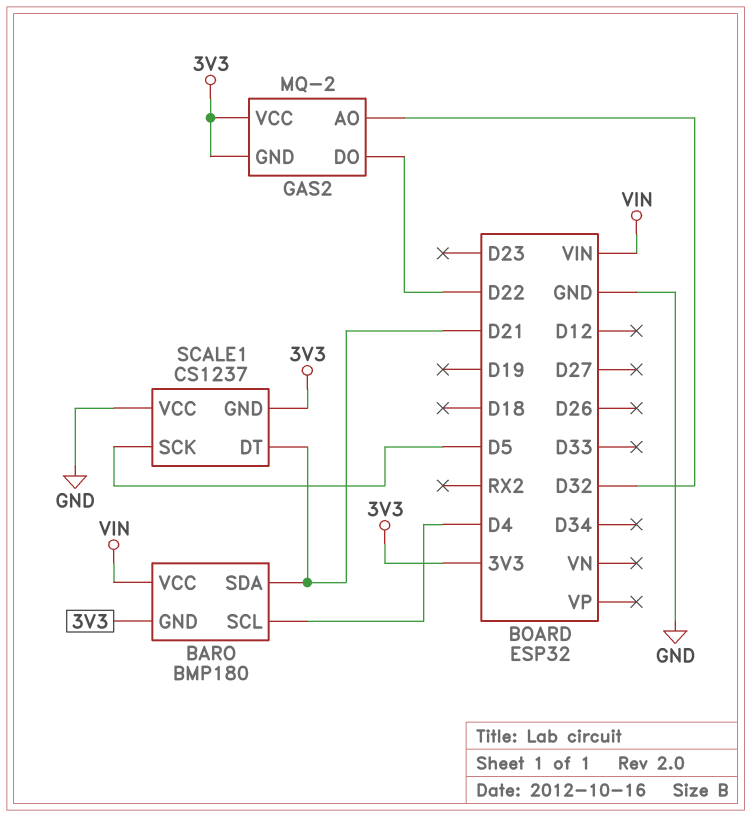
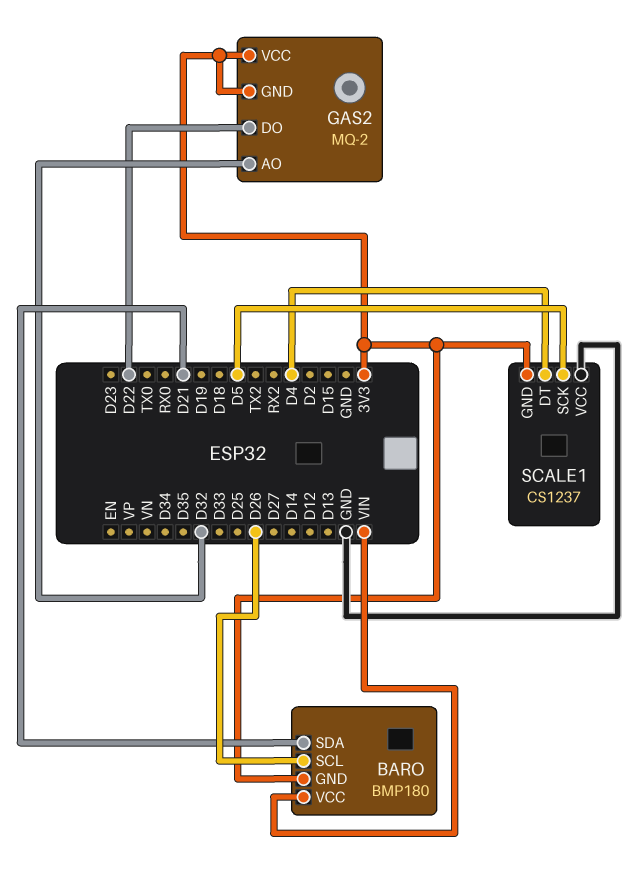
BARO pin SCL: D4 -> D26
SCALE1 pin DT: D21 -> D4

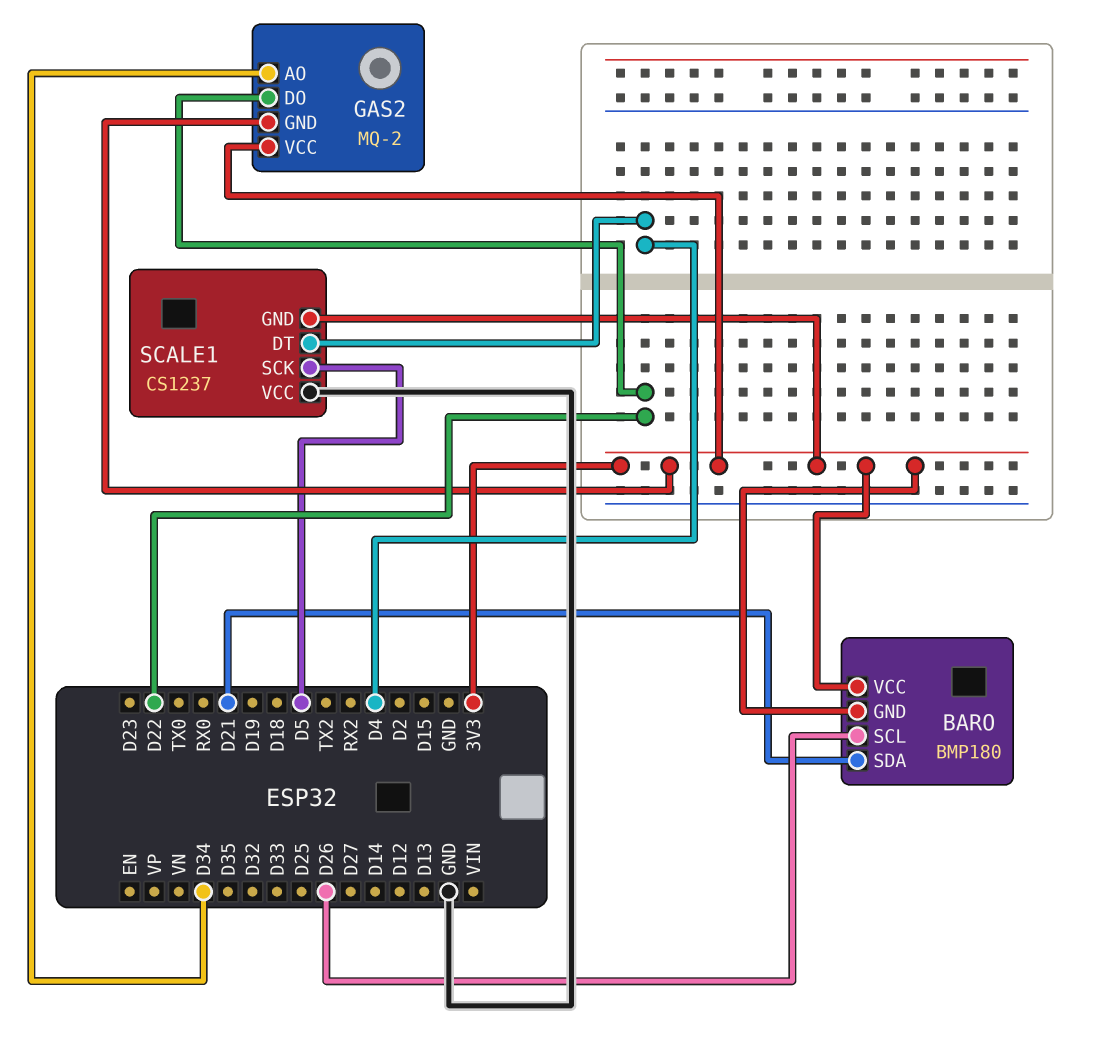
BARO pin VCC: VIN -> 3V3
GAS2 pin AO: D32 -> D34

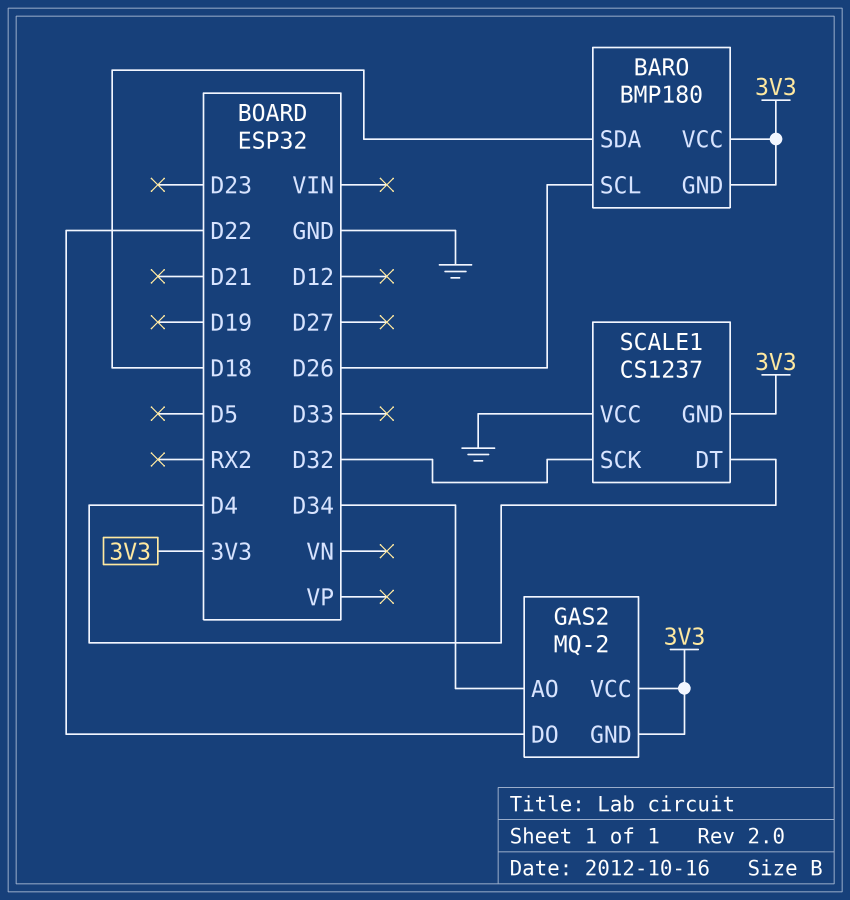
BARO pin SDA: D21 -> D18
SCALE1 pin SCK: D5 -> D32

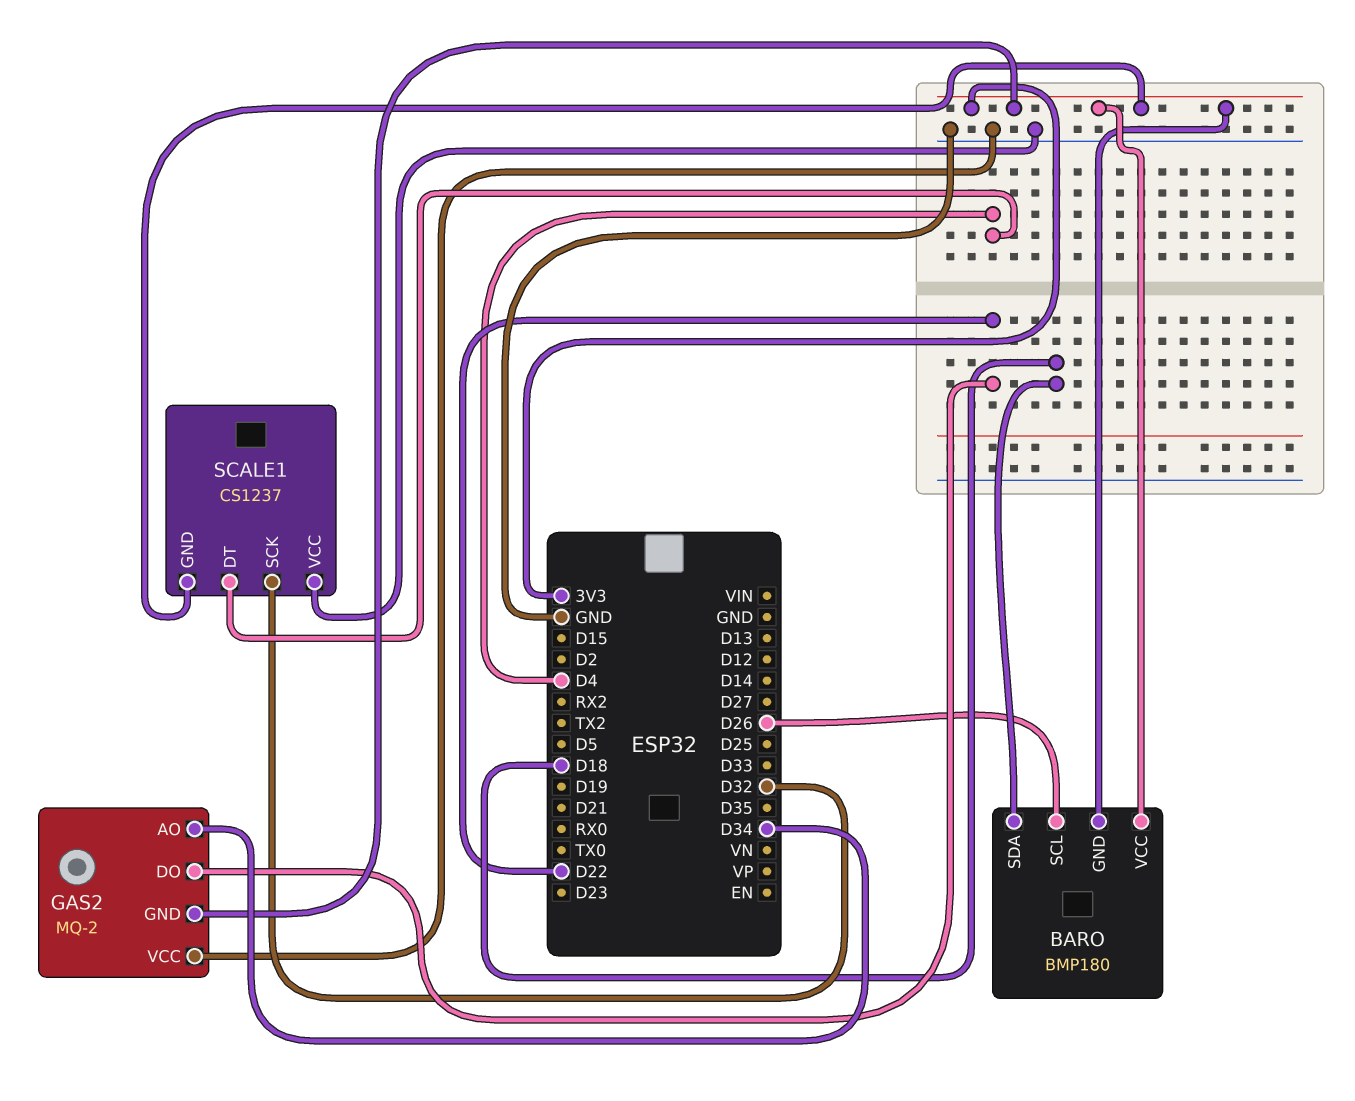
GAS2 pin VCC: 3V3 -> GND

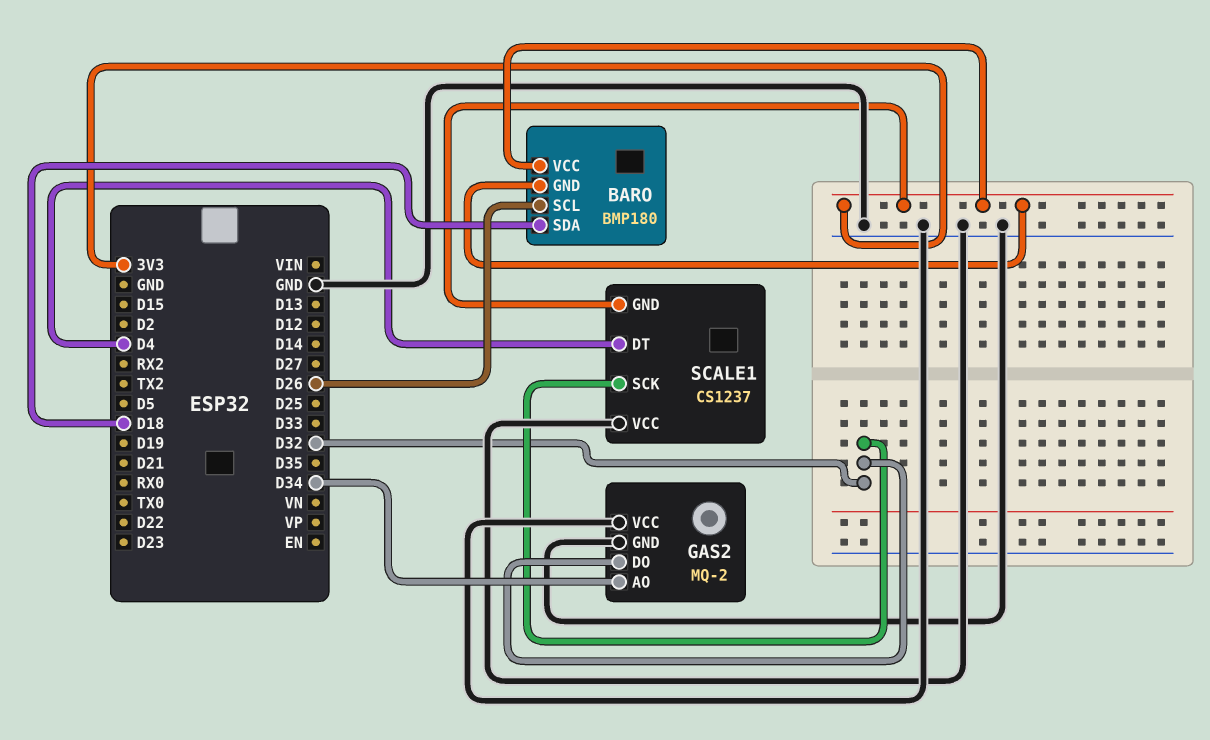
GAS2 pin DO: D22 -> D32
GAS2 pin GND: 3V3 -> GND

